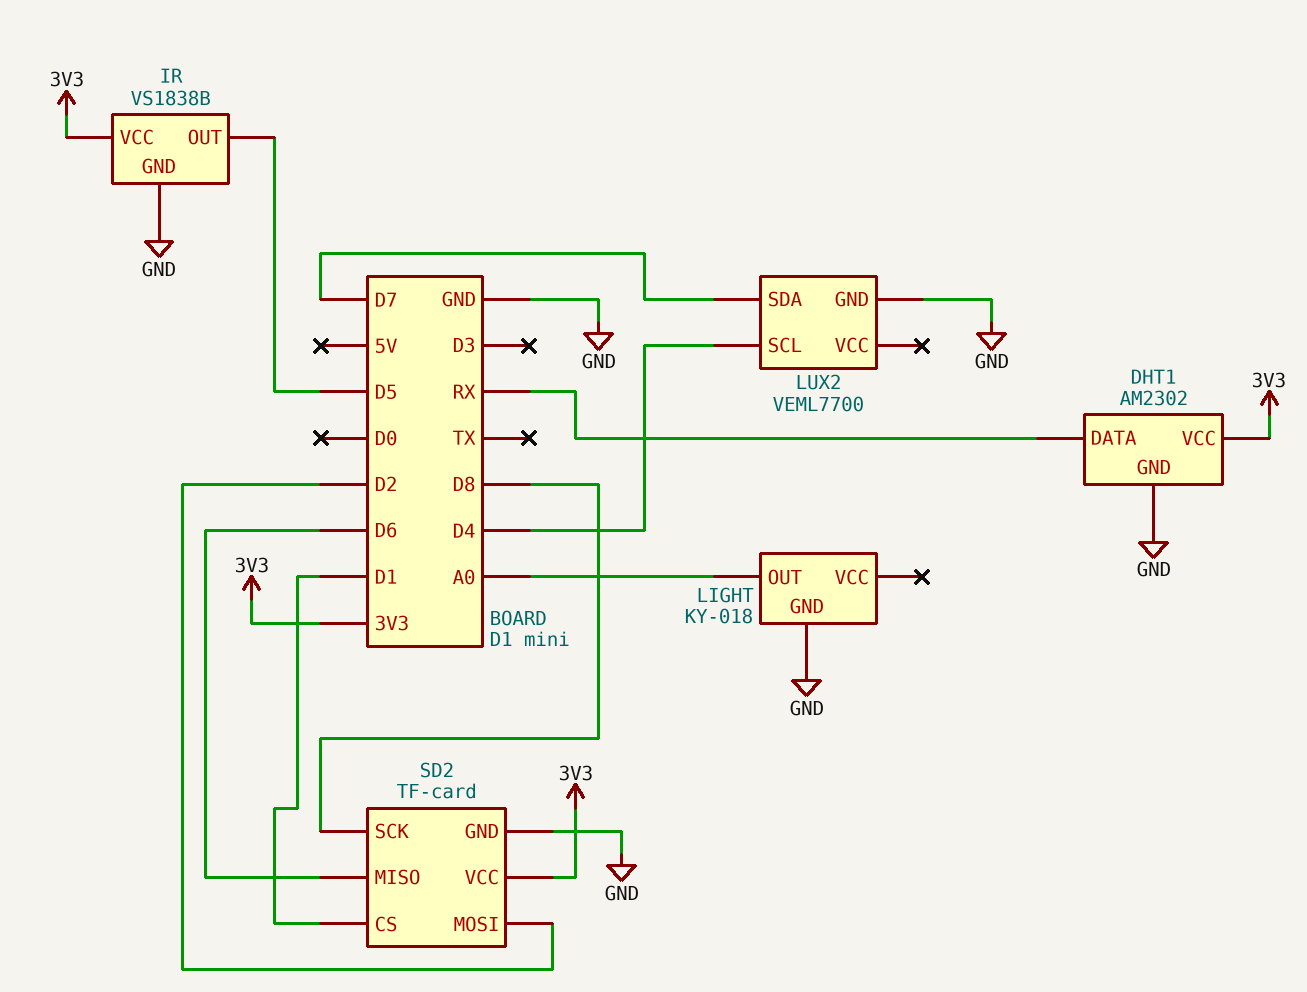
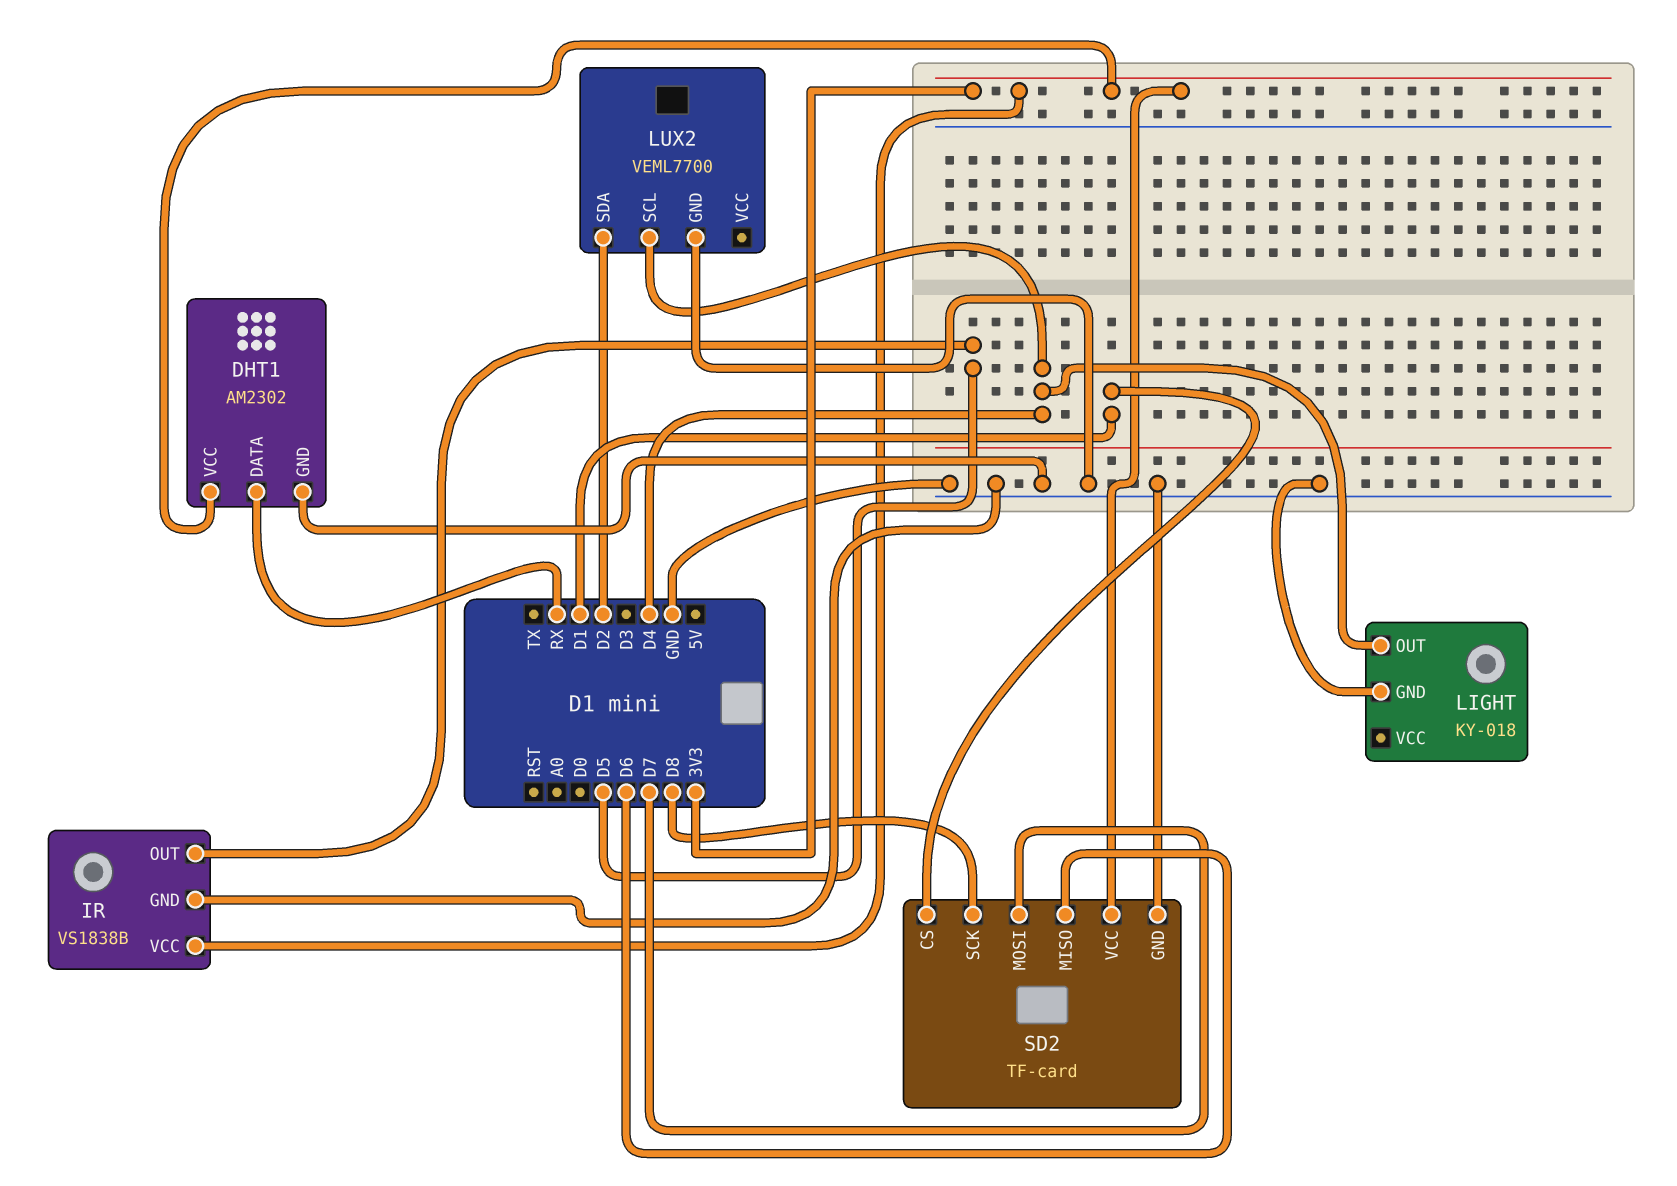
LIGHT pin OUT: A0 -> D4
LUX2 pin SDA: D7 -> D2
SD2 pin MOSI: D2 -> D7

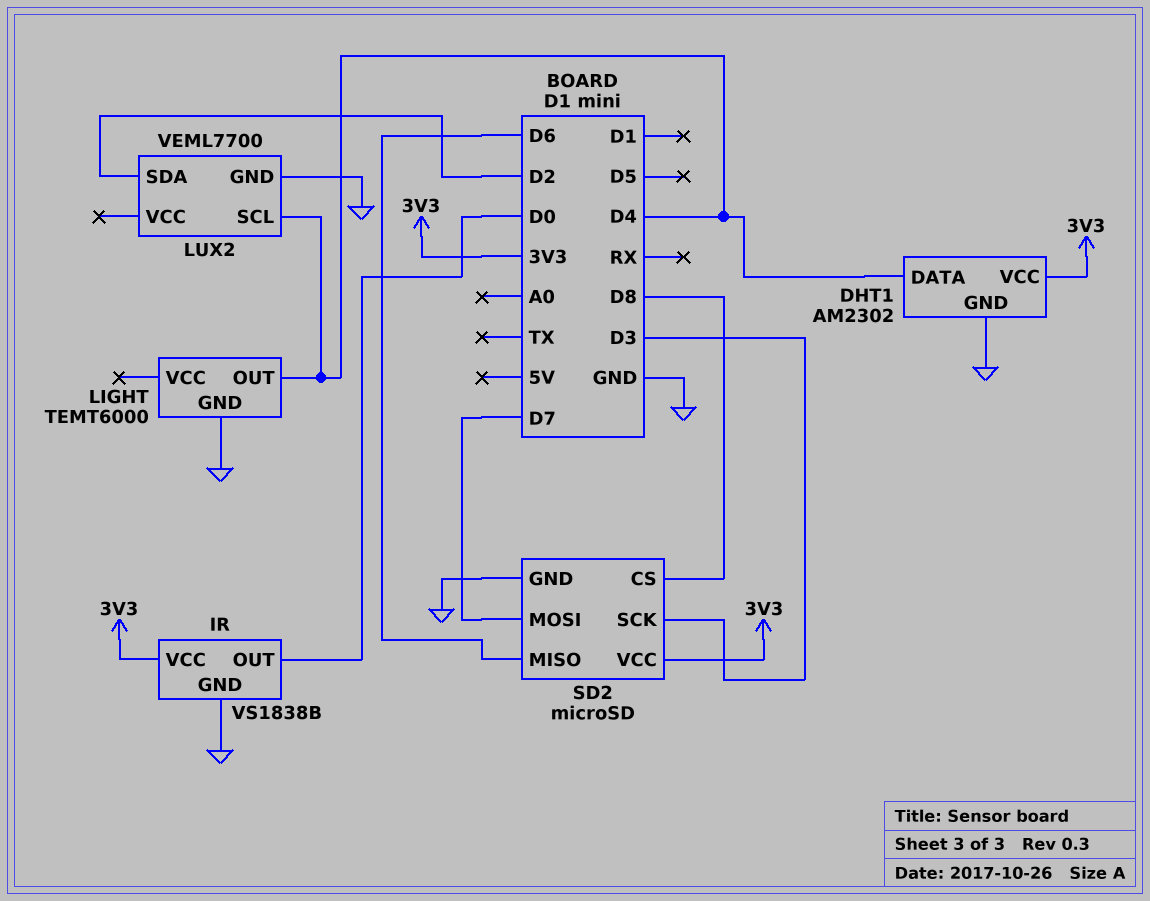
DHT1 pin DATA: RX -> D4
IR pin OUT: D5 -> D0
LIGHT: KY-018 -> TEMT6000
SD2: TF-card -> microSD
SD2 pin CS: D1 -> D8
SD2 pin SCK: D8 -> D3

